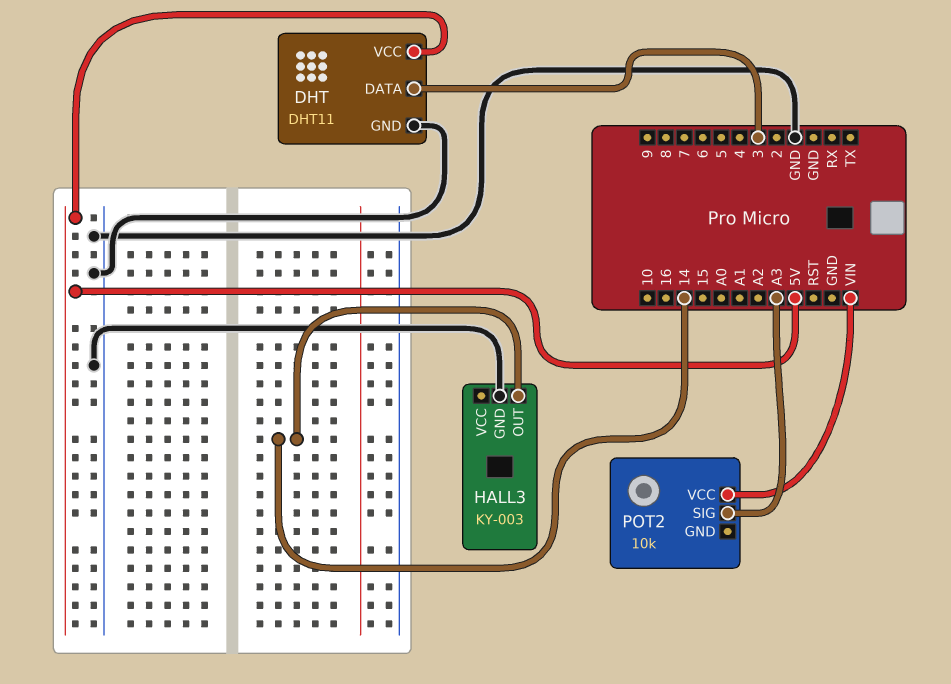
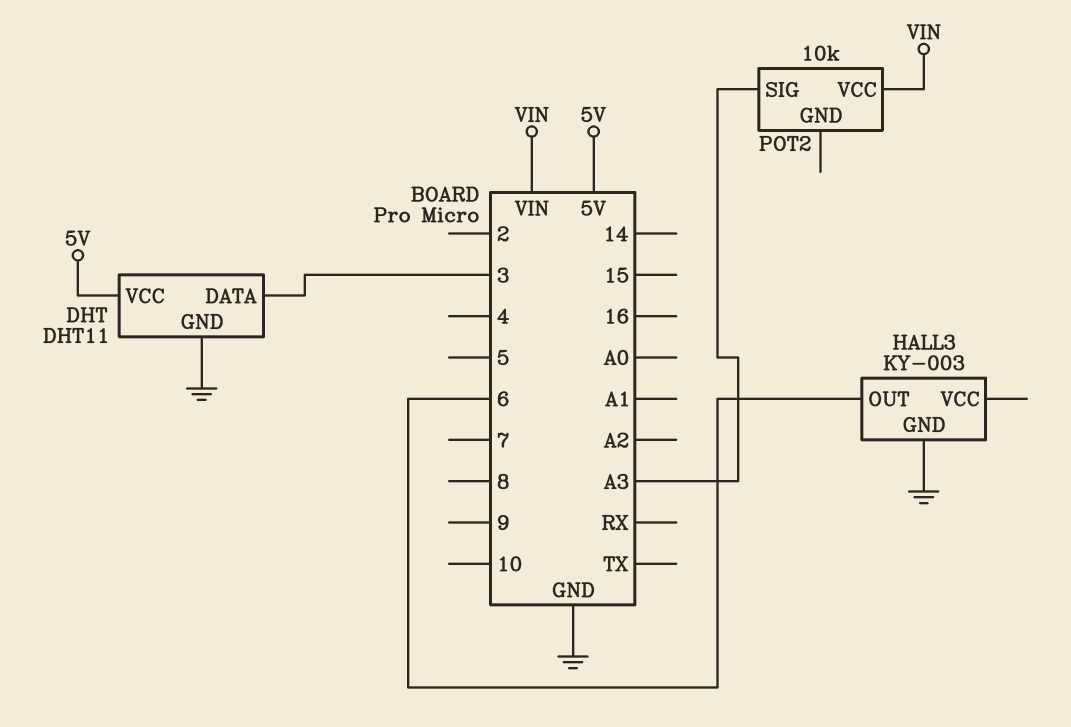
HALL3 pin OUT: 14 -> 6

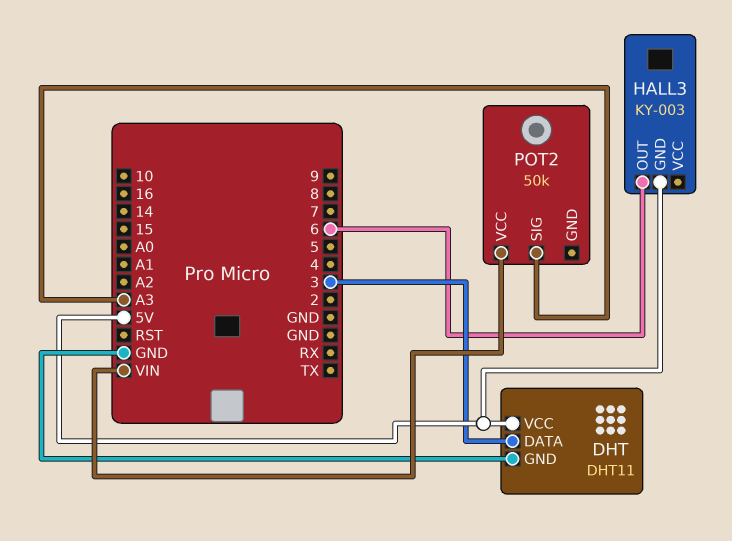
HALL3 pin GND: GND -> 5V
POT2: 10k -> 50k

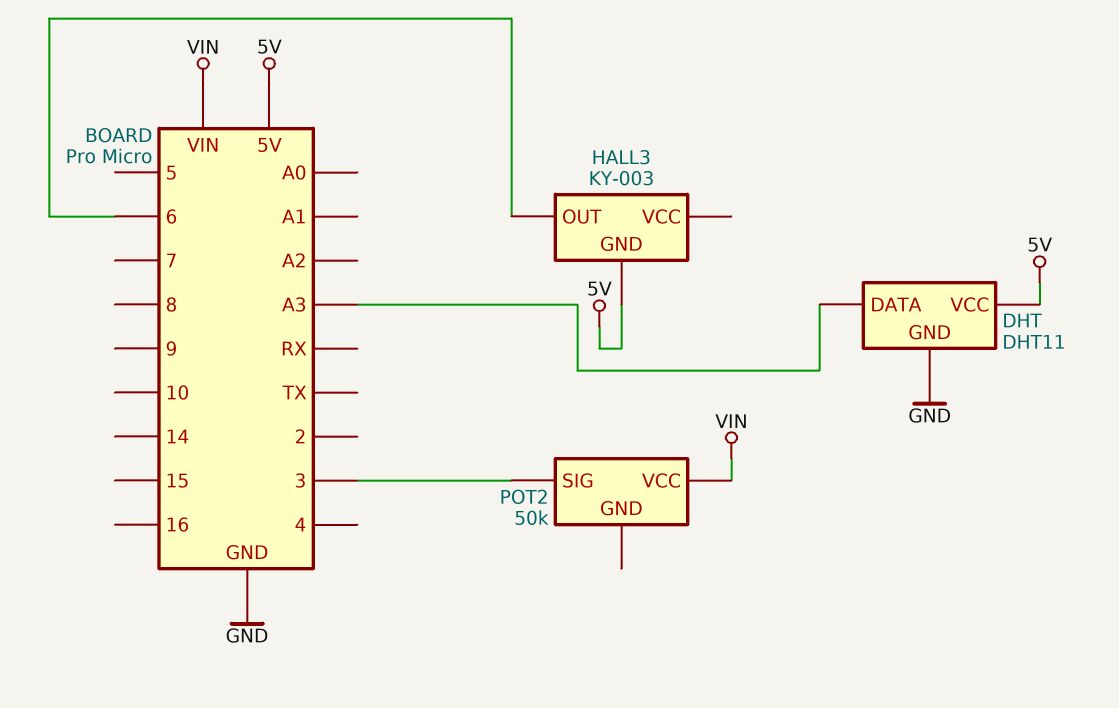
DHT pin DATA: 3 -> A3
POT2 pin SIG: A3 -> 3

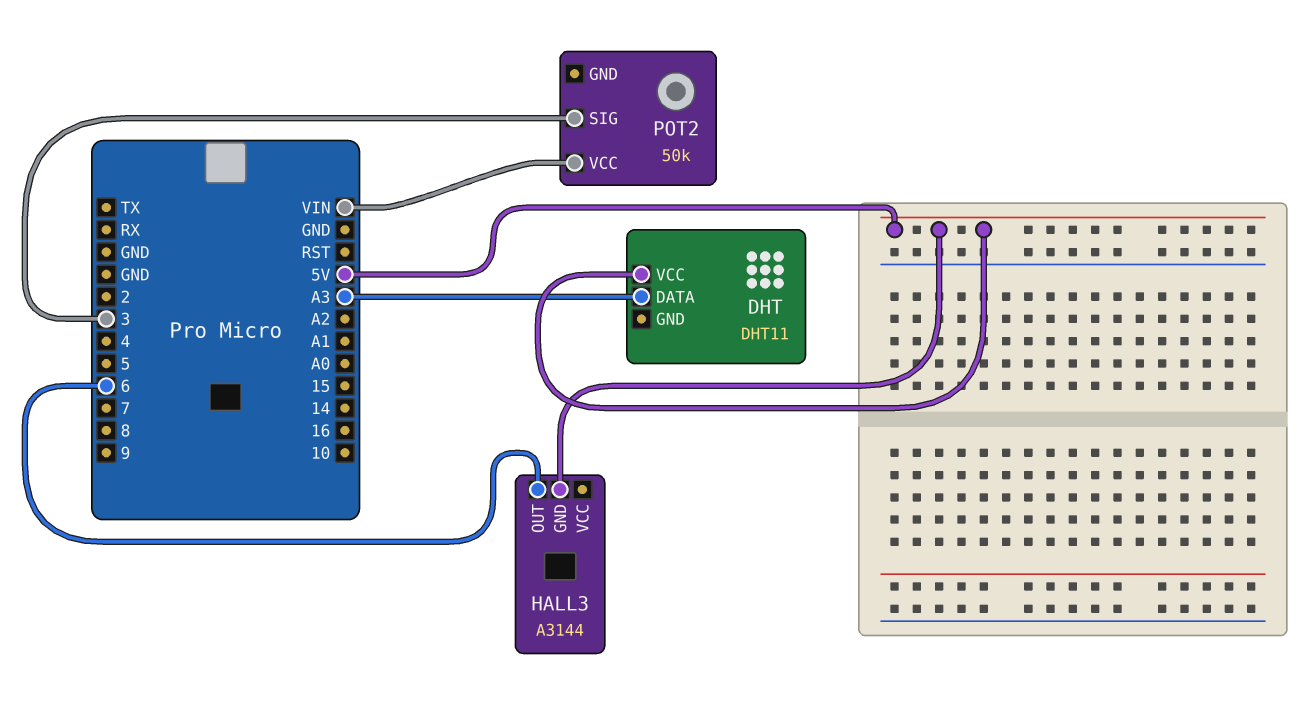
DHT pin GND: GND -> none
HALL3: KY-003 -> A3144

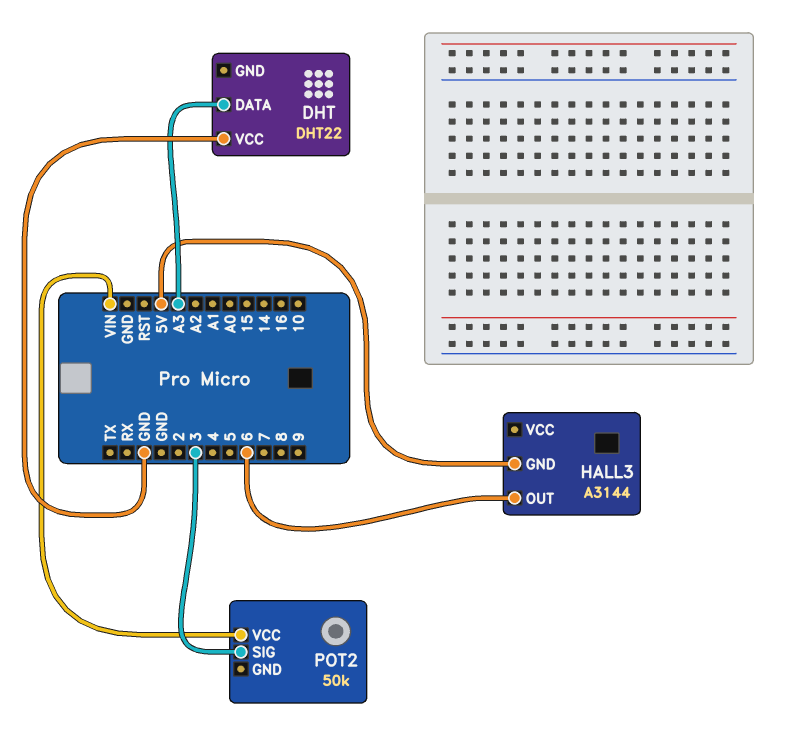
DHT: DHT11 -> DHT22
DHT pin VCC: 5V -> GND

